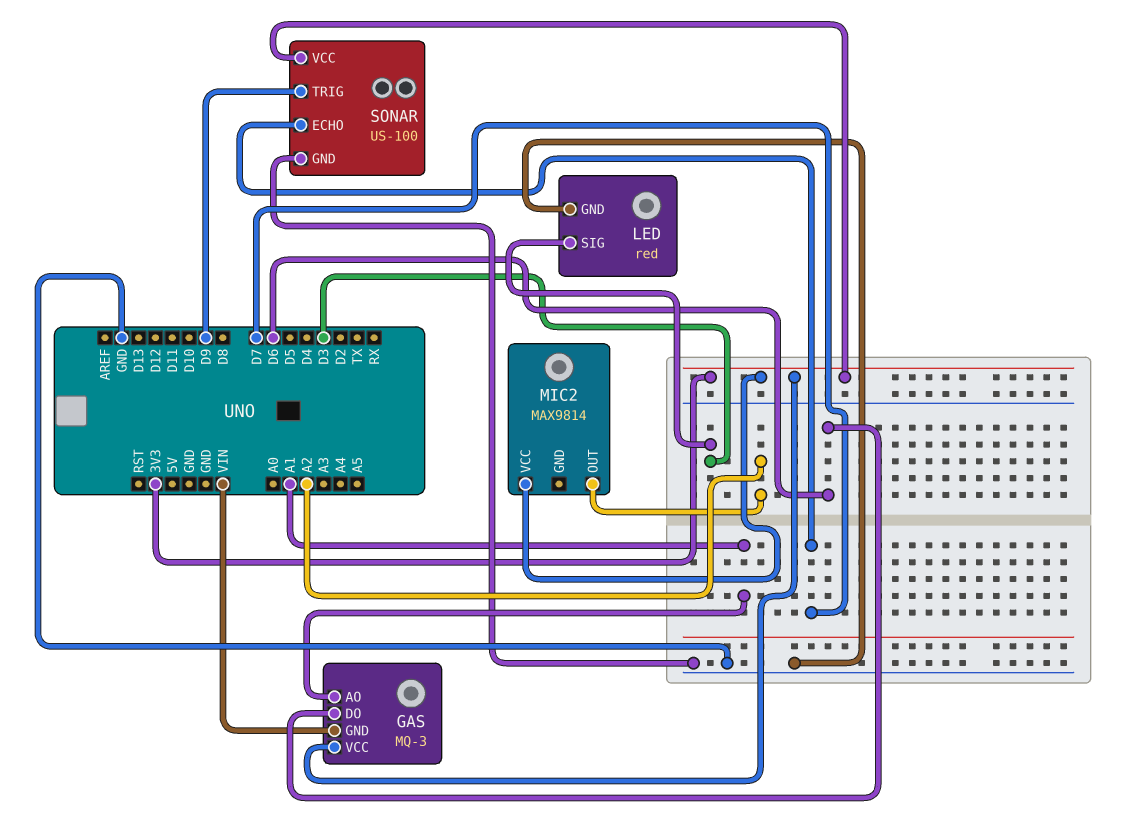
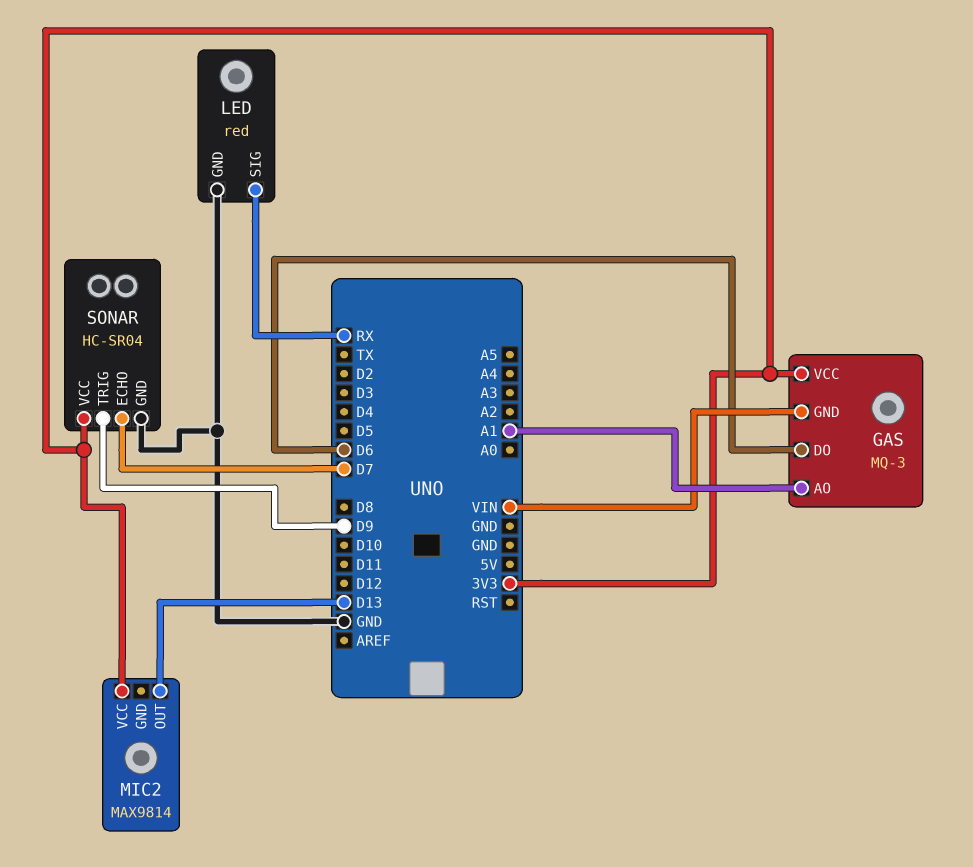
LED pin SIG: D3 -> RX
MIC2 pin OUT: A2 -> D13
SONAR: US-100 -> HC-SR04

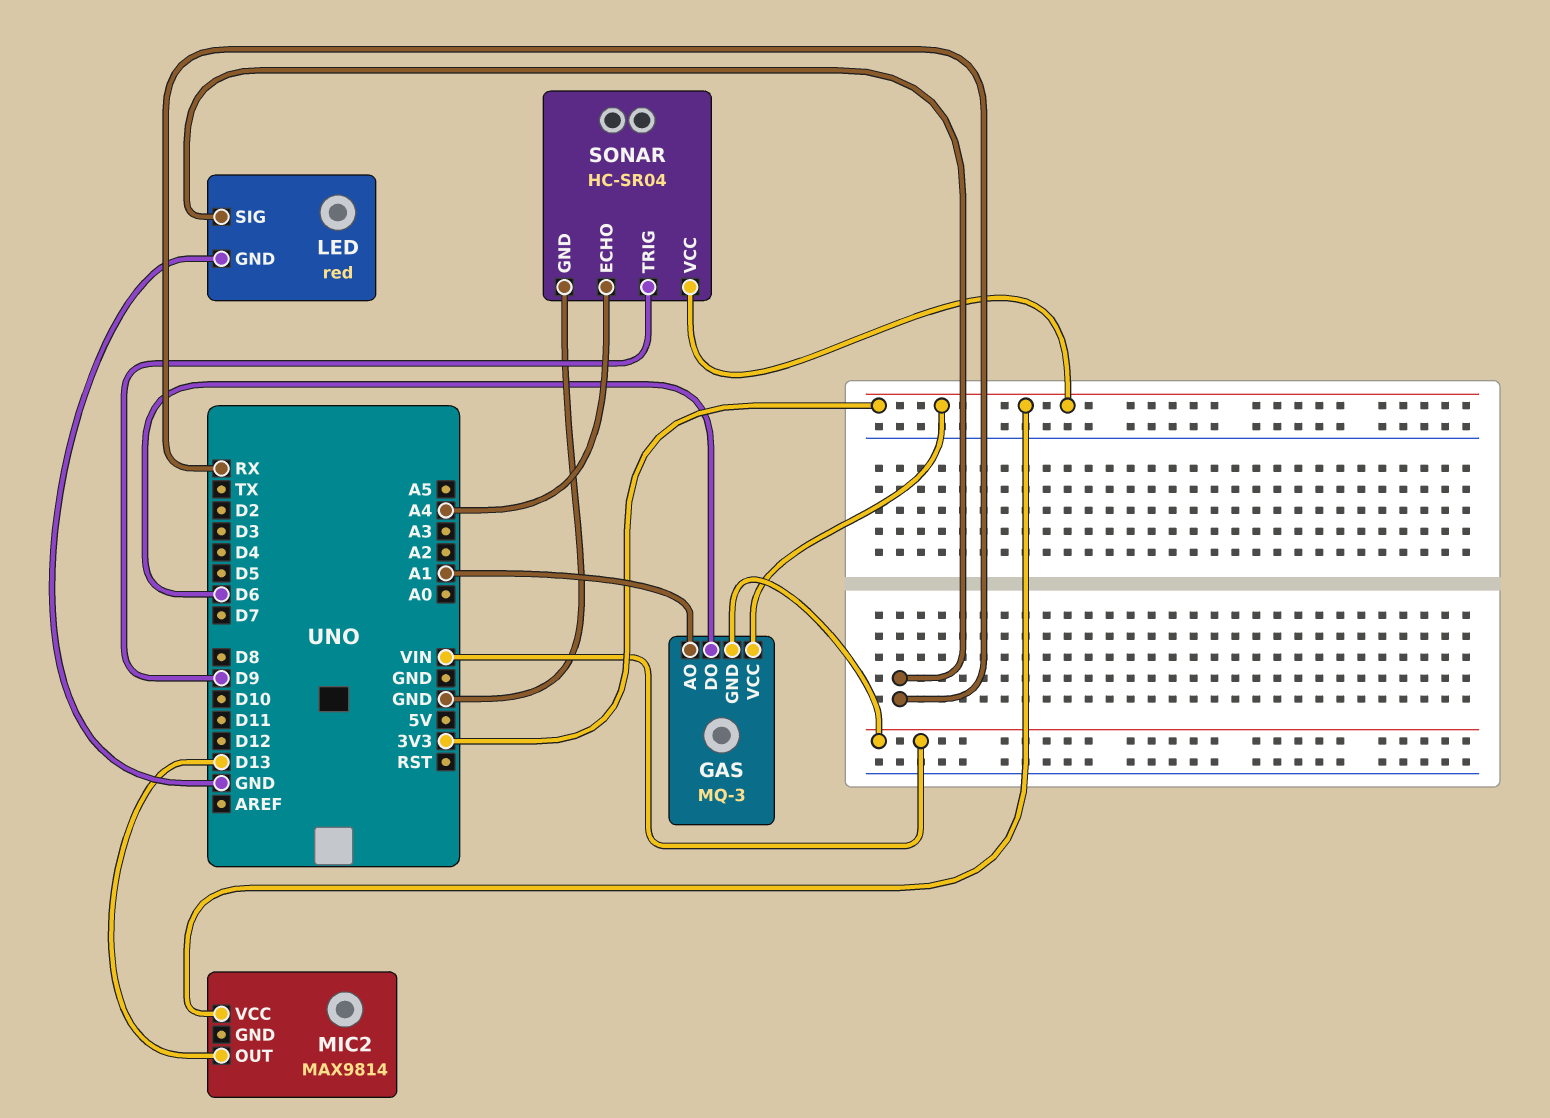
SONAR pin ECHO: D7 -> A4

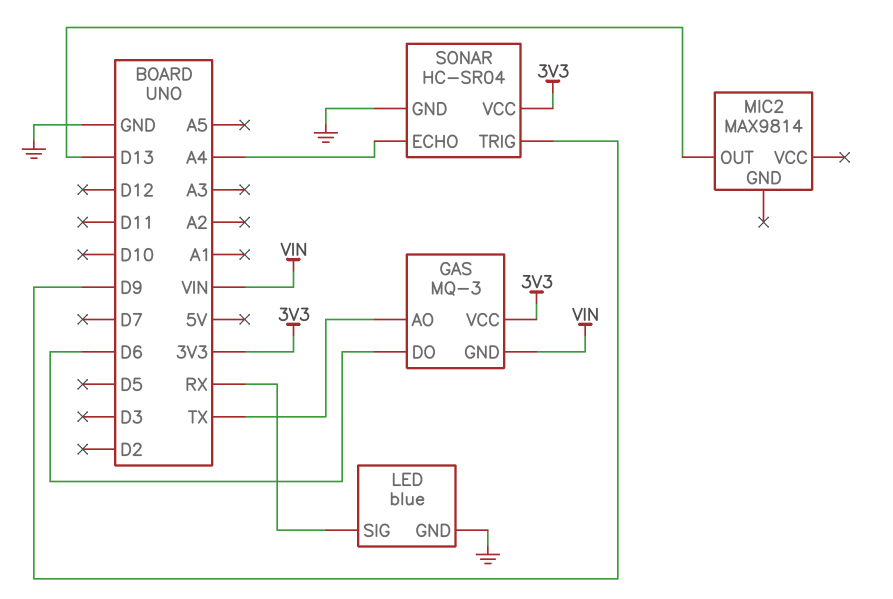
GAS pin AO: A1 -> TX
LED: red -> blue
MIC2 pin VCC: 3V3 -> none

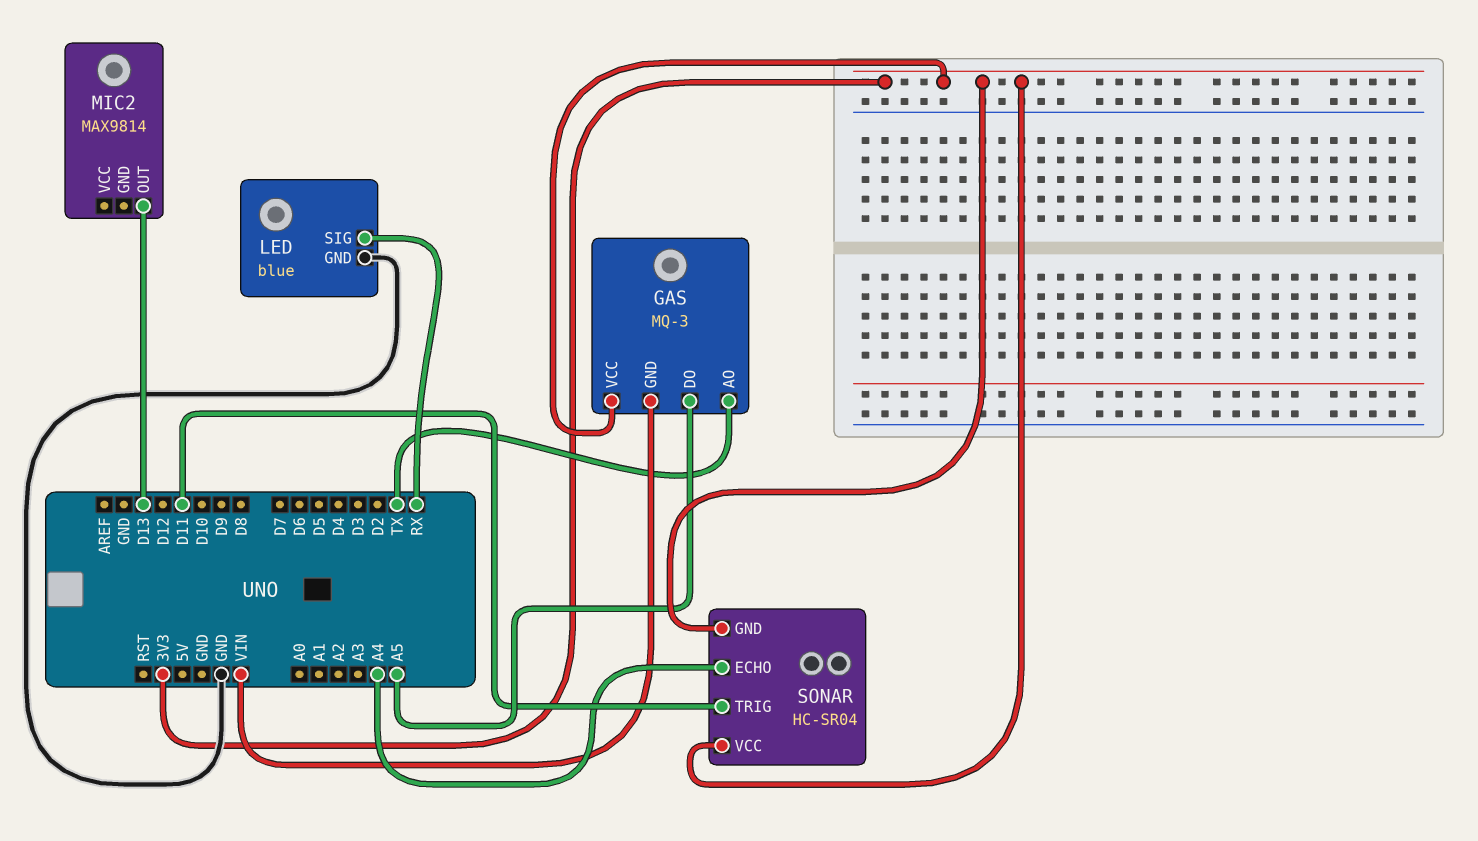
GAS pin DO: D6 -> A5
SONAR pin GND: GND -> 3V3
SONAR pin TRIG: D9 -> D11

